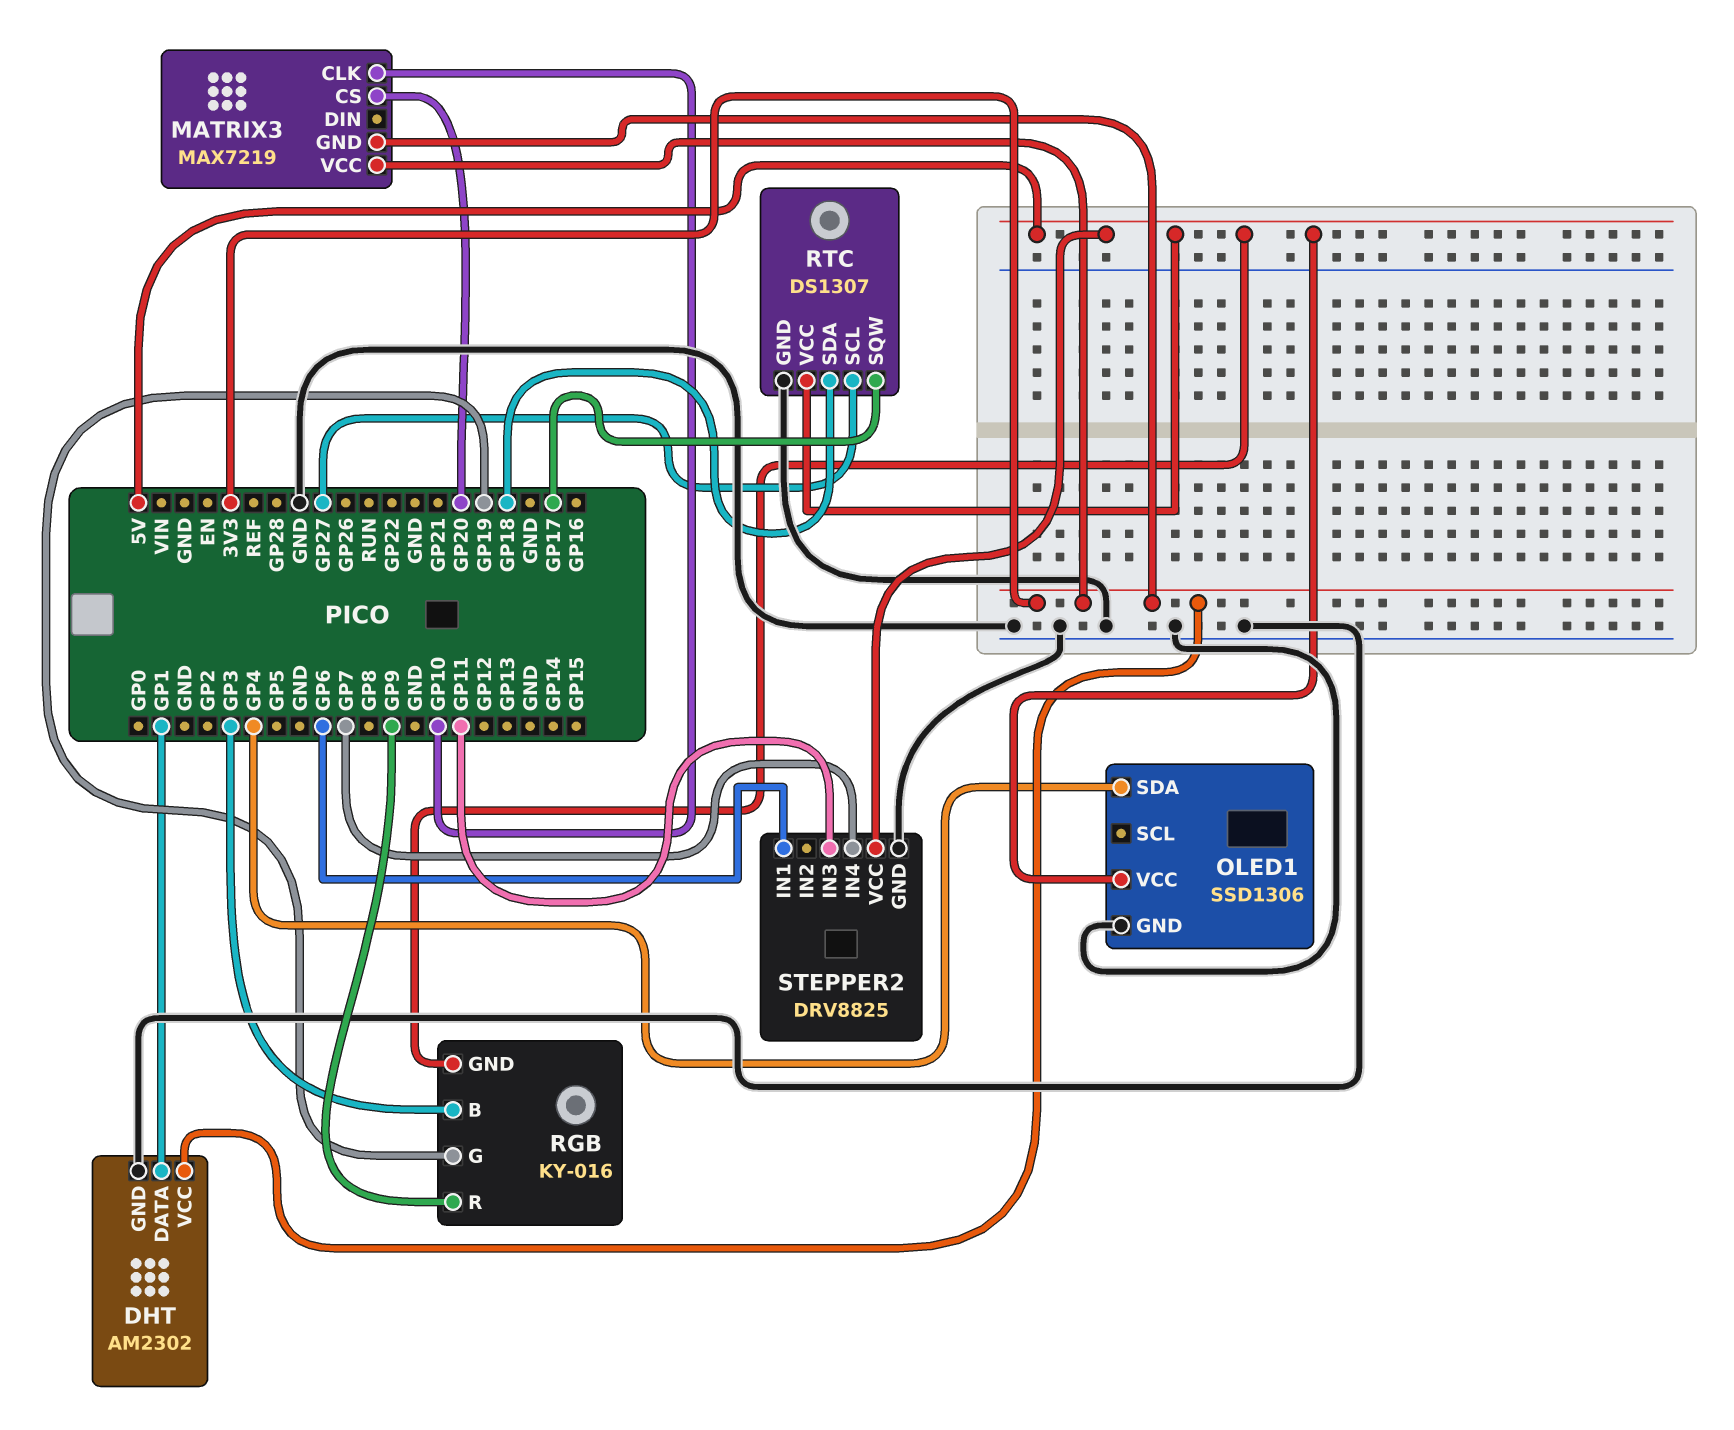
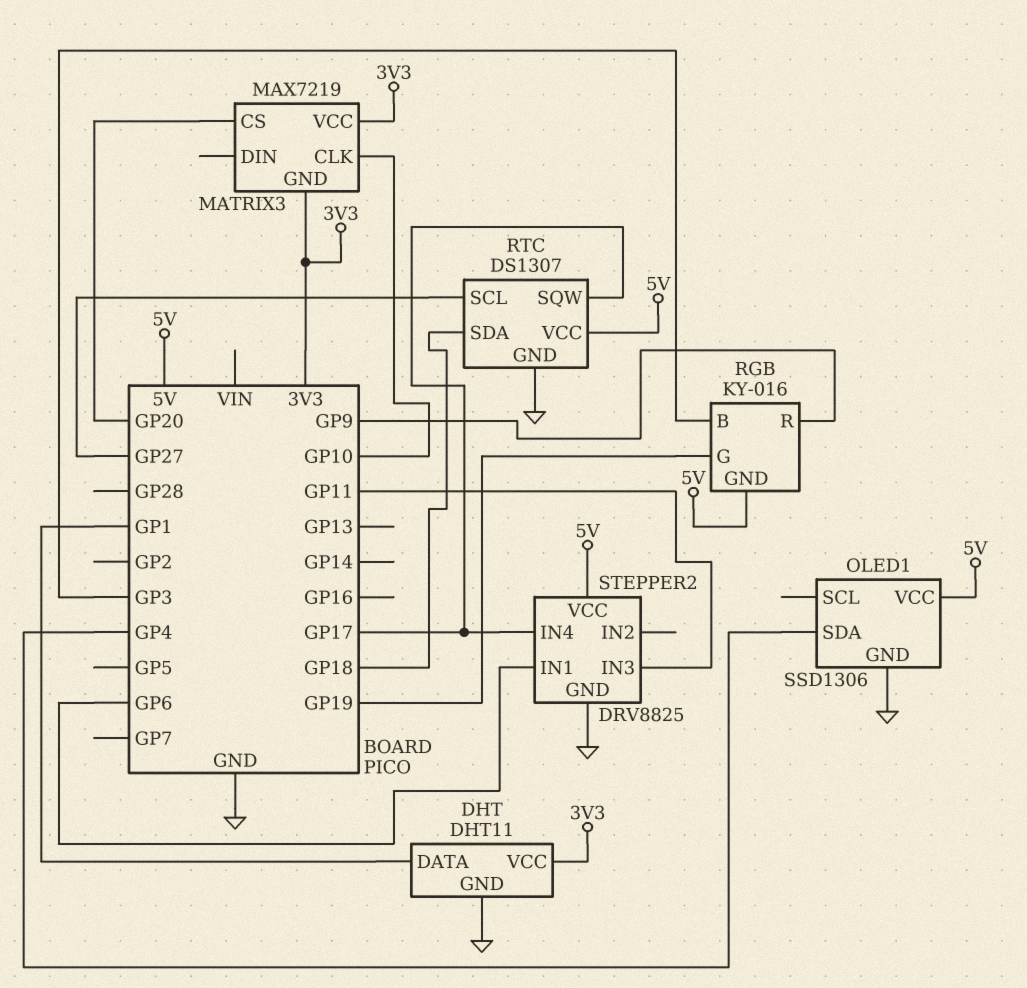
DHT: AM2302 -> DHT11
STEPPER2 pin IN4: GP7 -> GP17

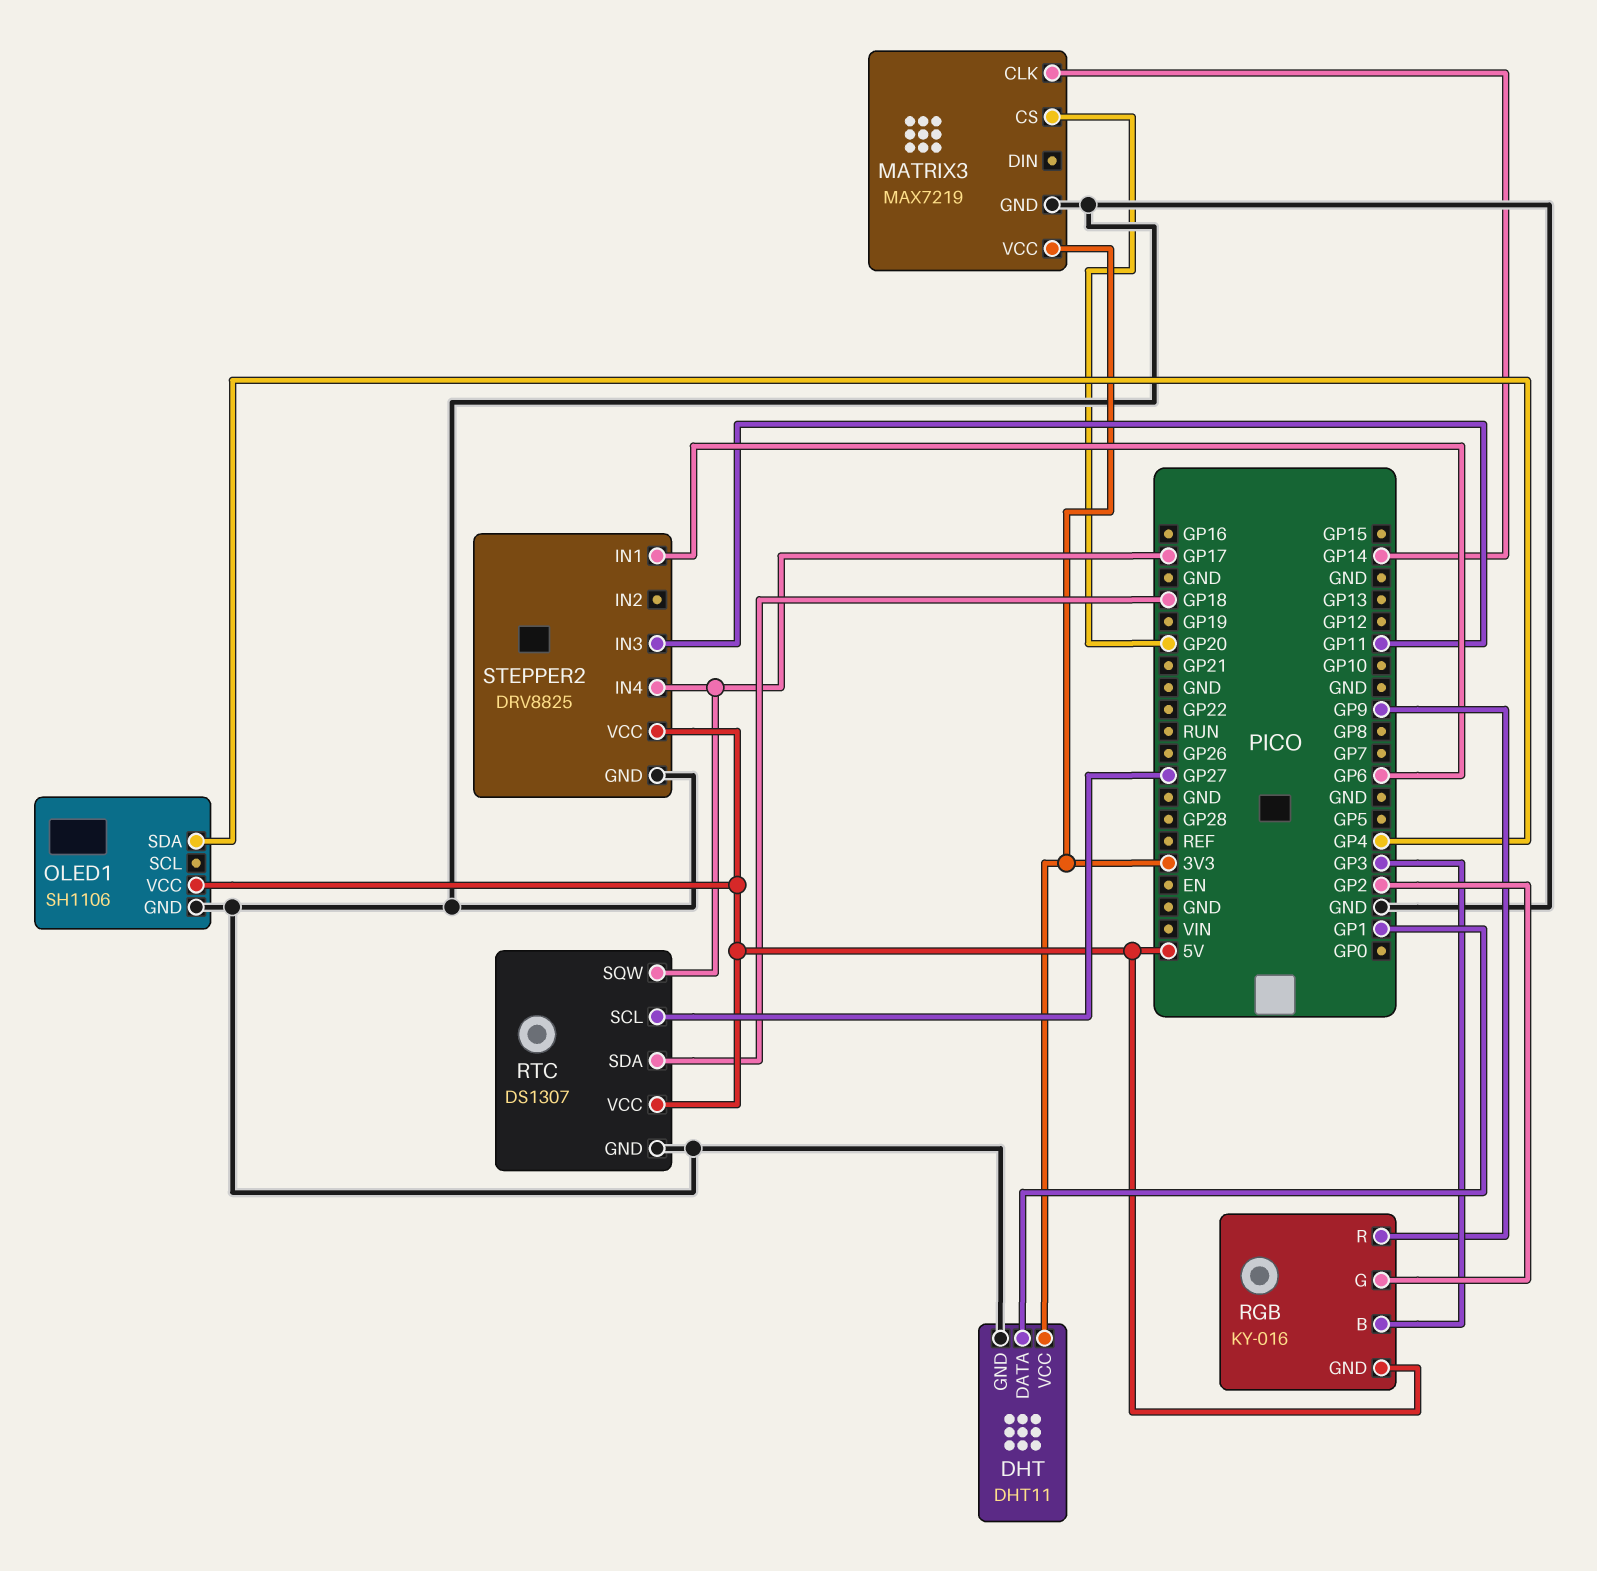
MATRIX3 pin CLK: GP10 -> GP14
MATRIX3 pin GND: 3V3 -> GND
OLED1: SSD1306 -> SH1106
RGB pin G: GP19 -> GP2

